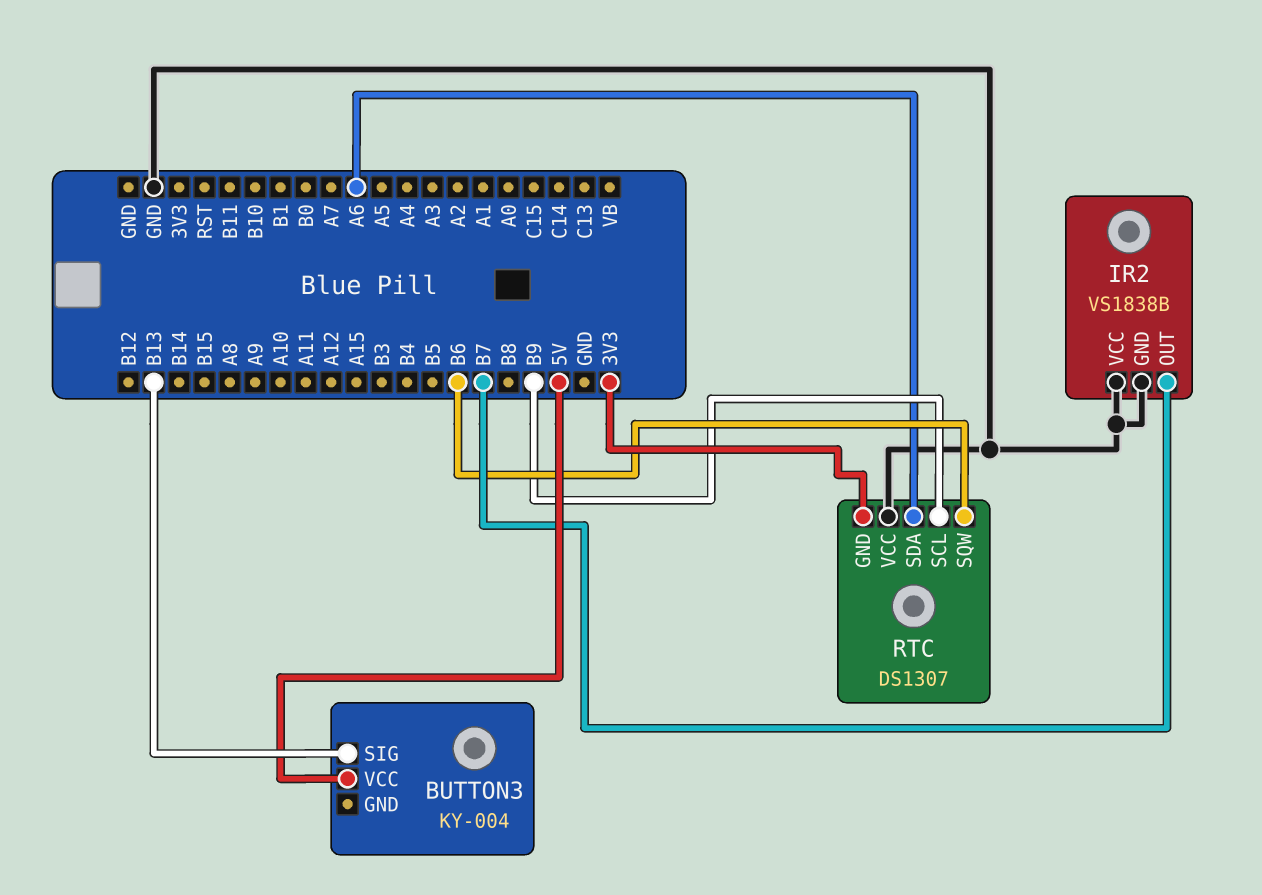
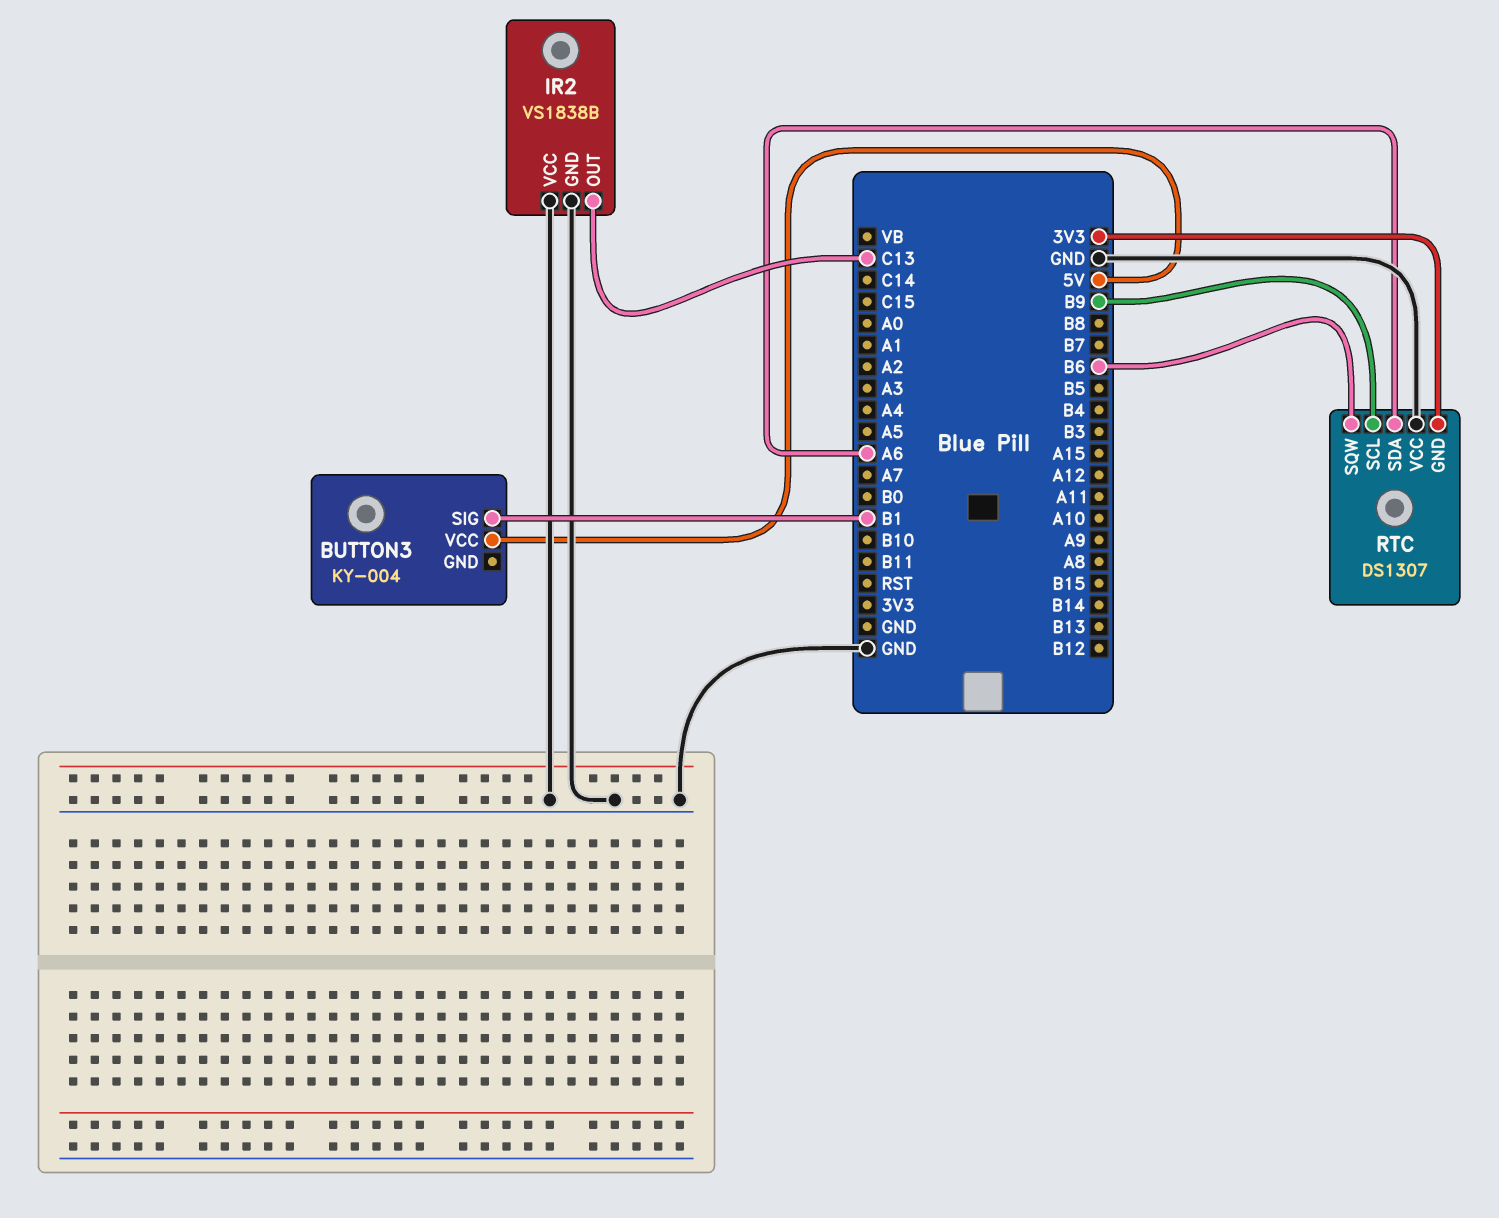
BUTTON3 pin SIG: B13 -> B1
IR2 pin OUT: B7 -> C13

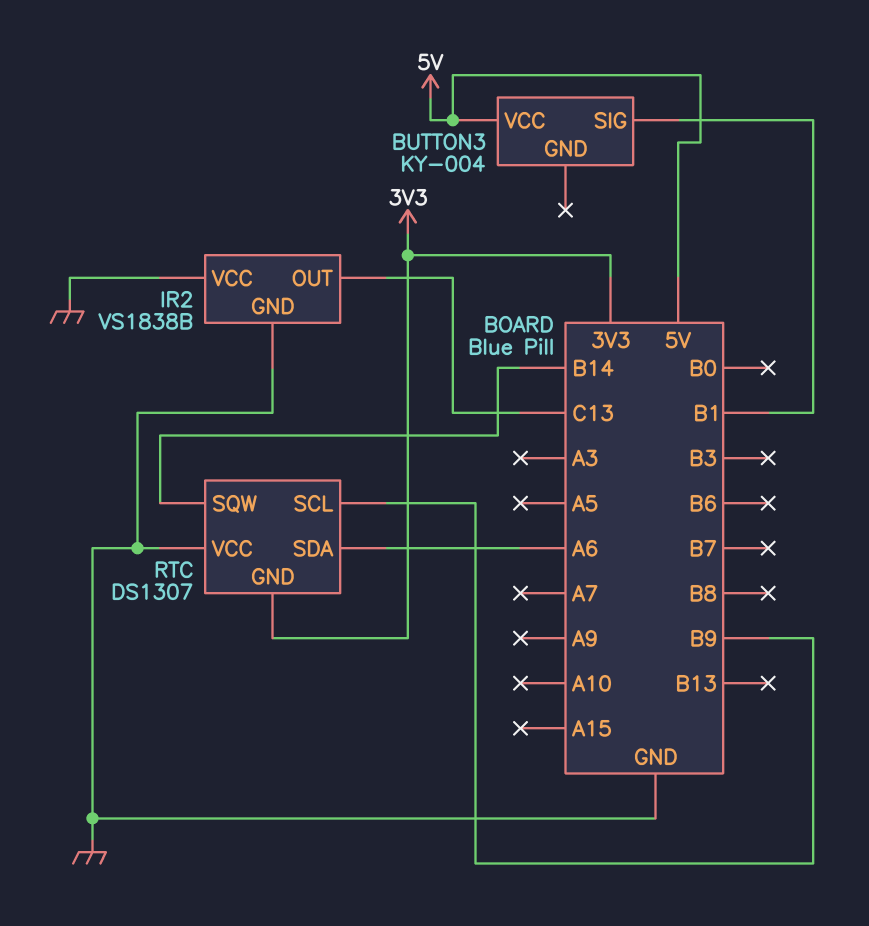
RTC pin SQW: B6 -> B14

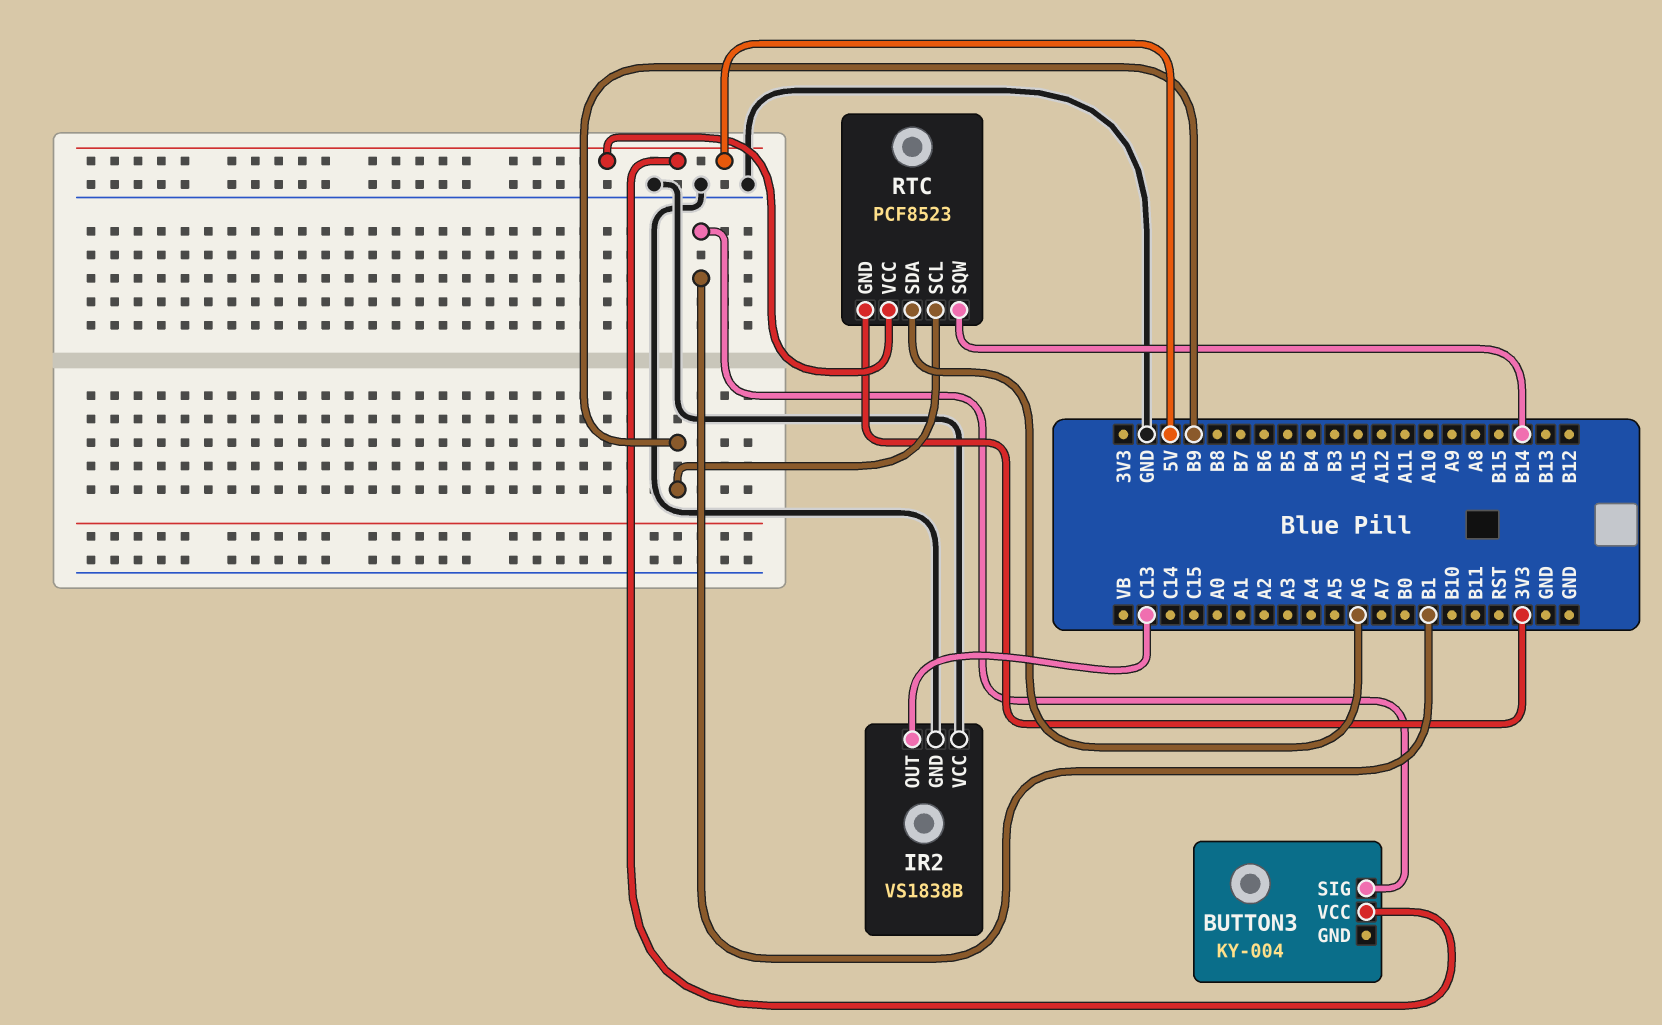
RTC: DS1307 -> PCF8523
RTC pin VCC: GND -> 5V

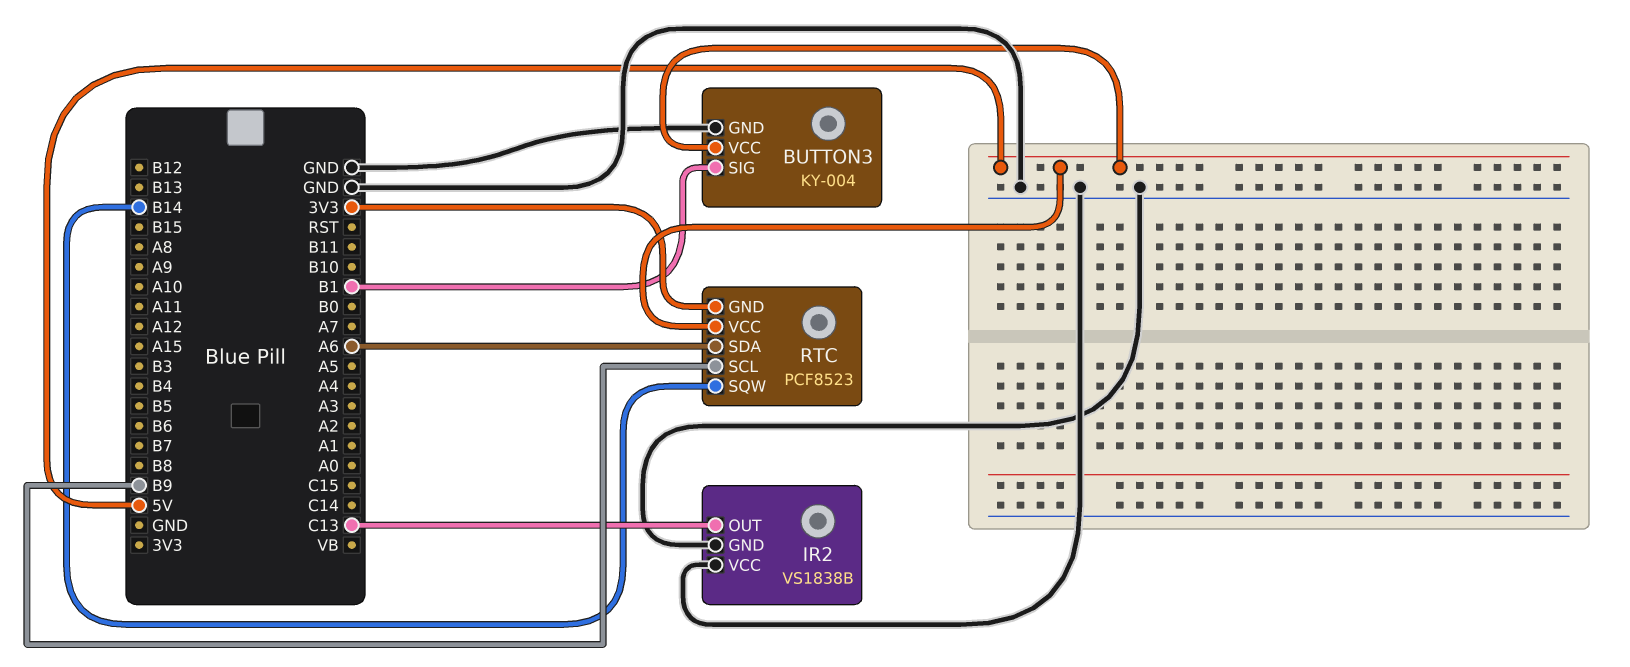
BUTTON3 pin GND: none -> GND

